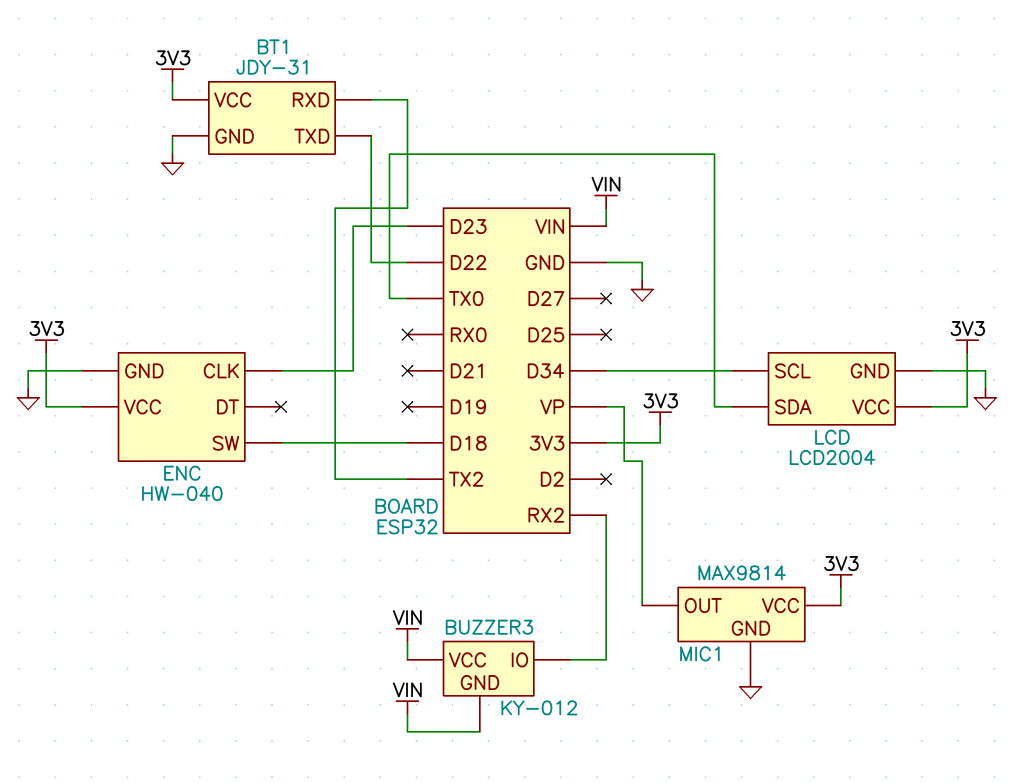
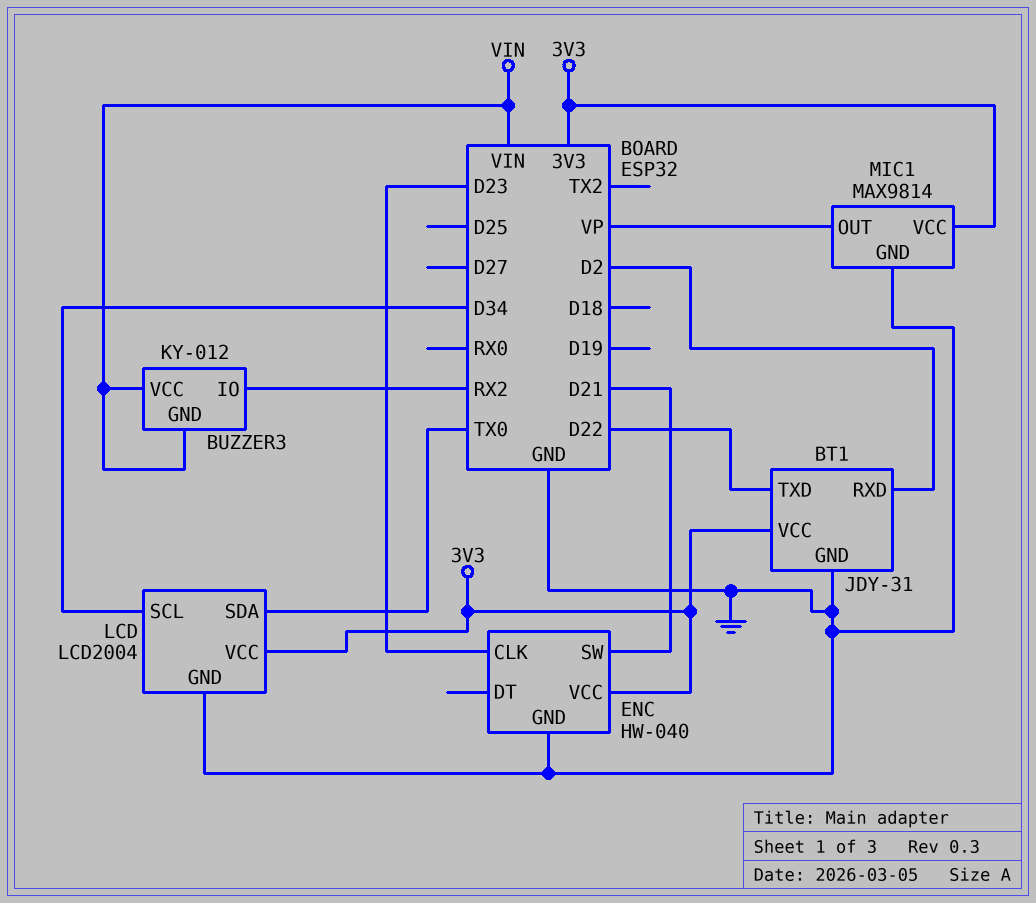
BT1 pin RXD: TX2 -> D2
ENC pin SW: D18 -> D21

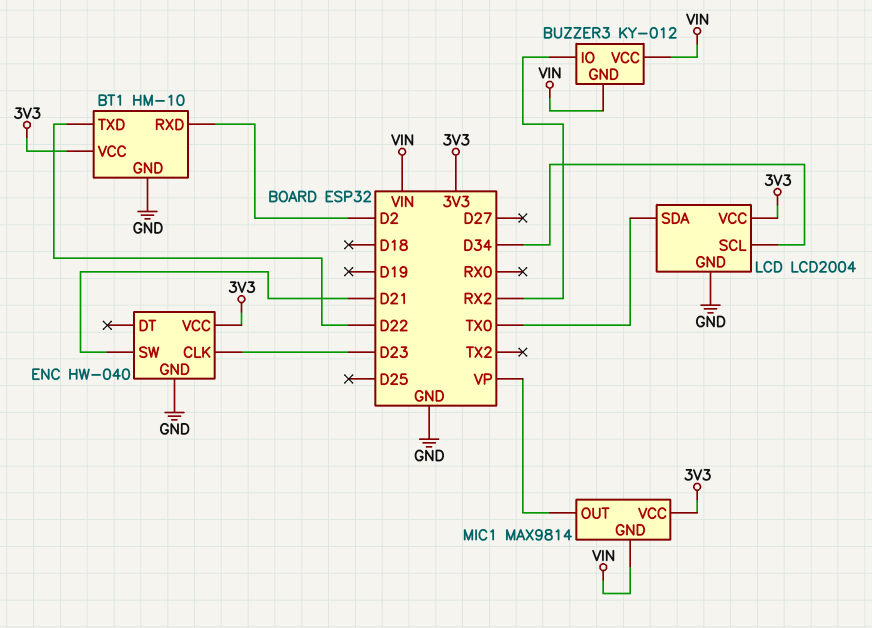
BT1: JDY-31 -> HM-10
MIC1 pin GND: GND -> VIN

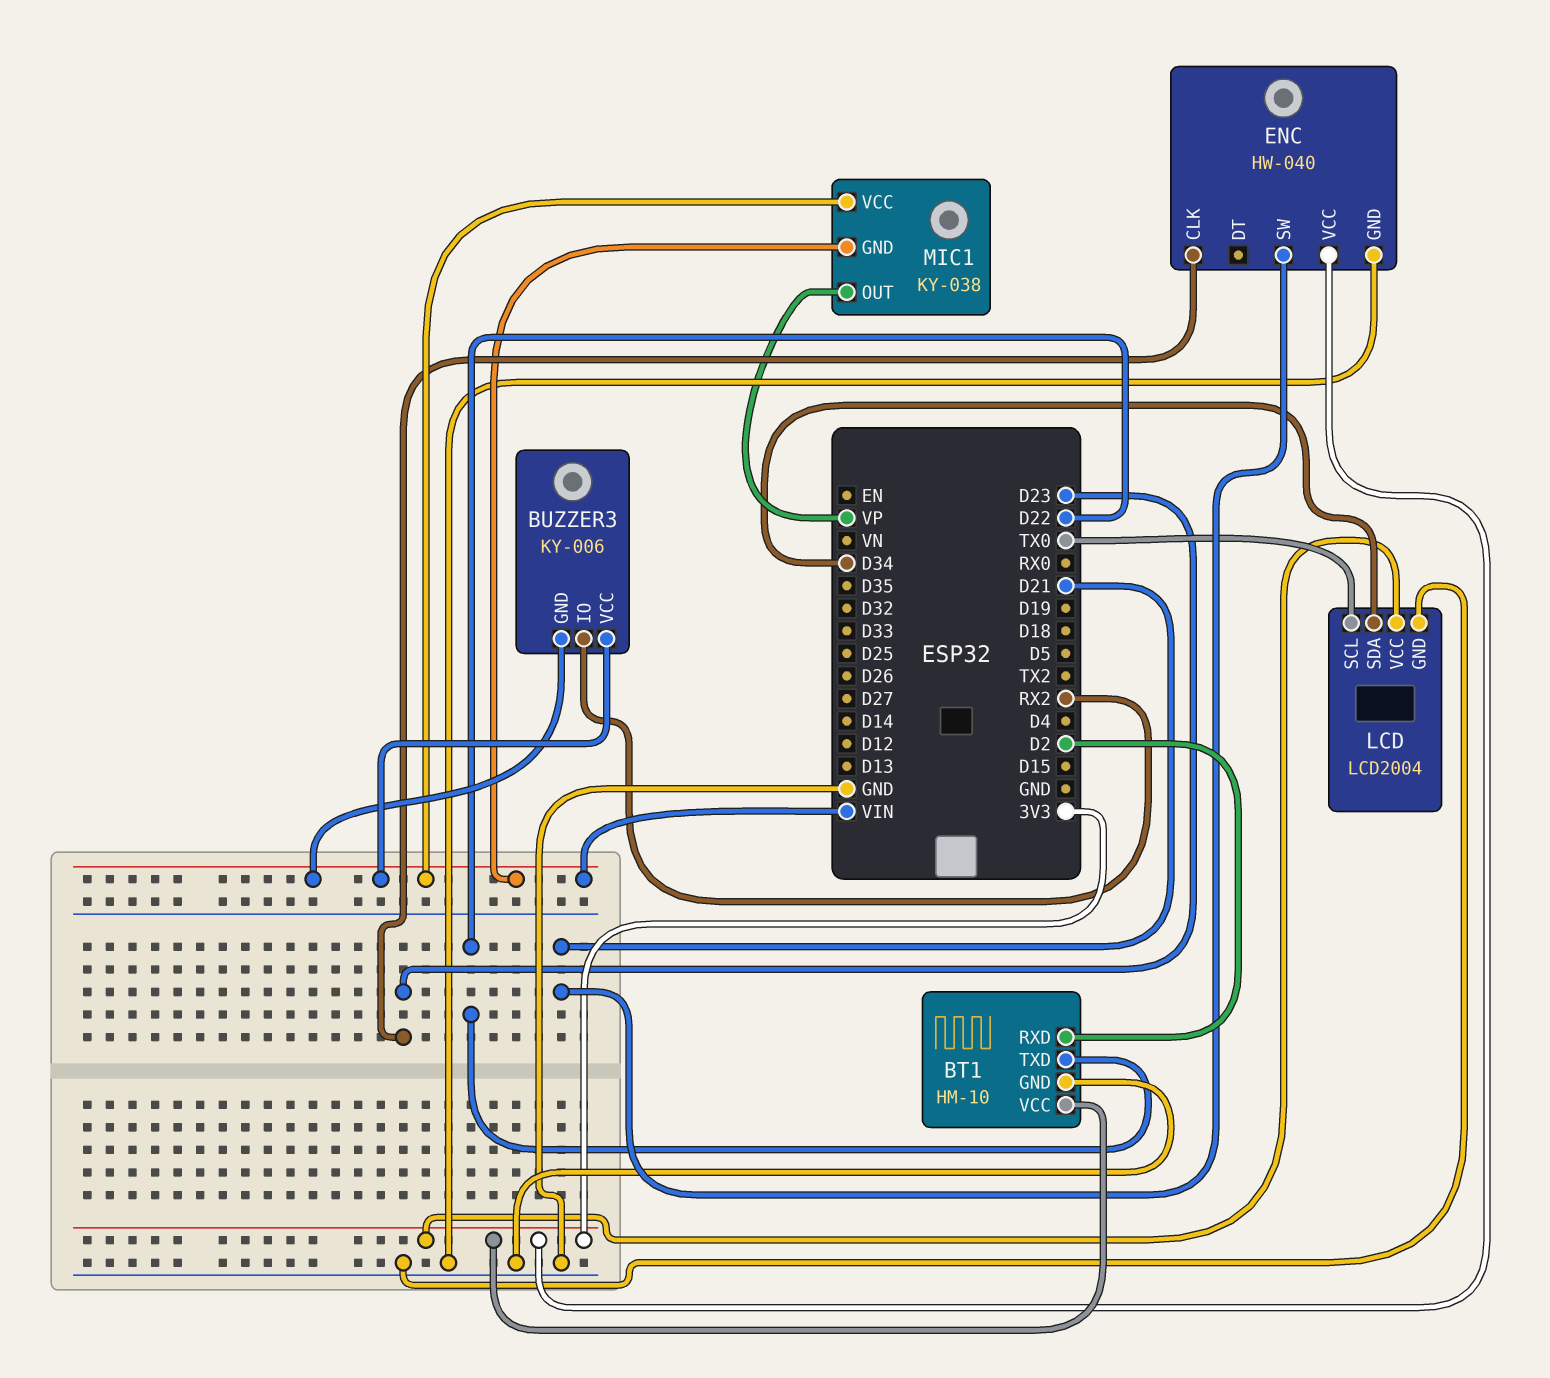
BUZZER3: KY-012 -> KY-006
LCD pin SCL: D34 -> TX0
LCD pin SDA: TX0 -> D34
MIC1: MAX9814 -> KY-038
MIC1 pin VCC: 3V3 -> VIN

